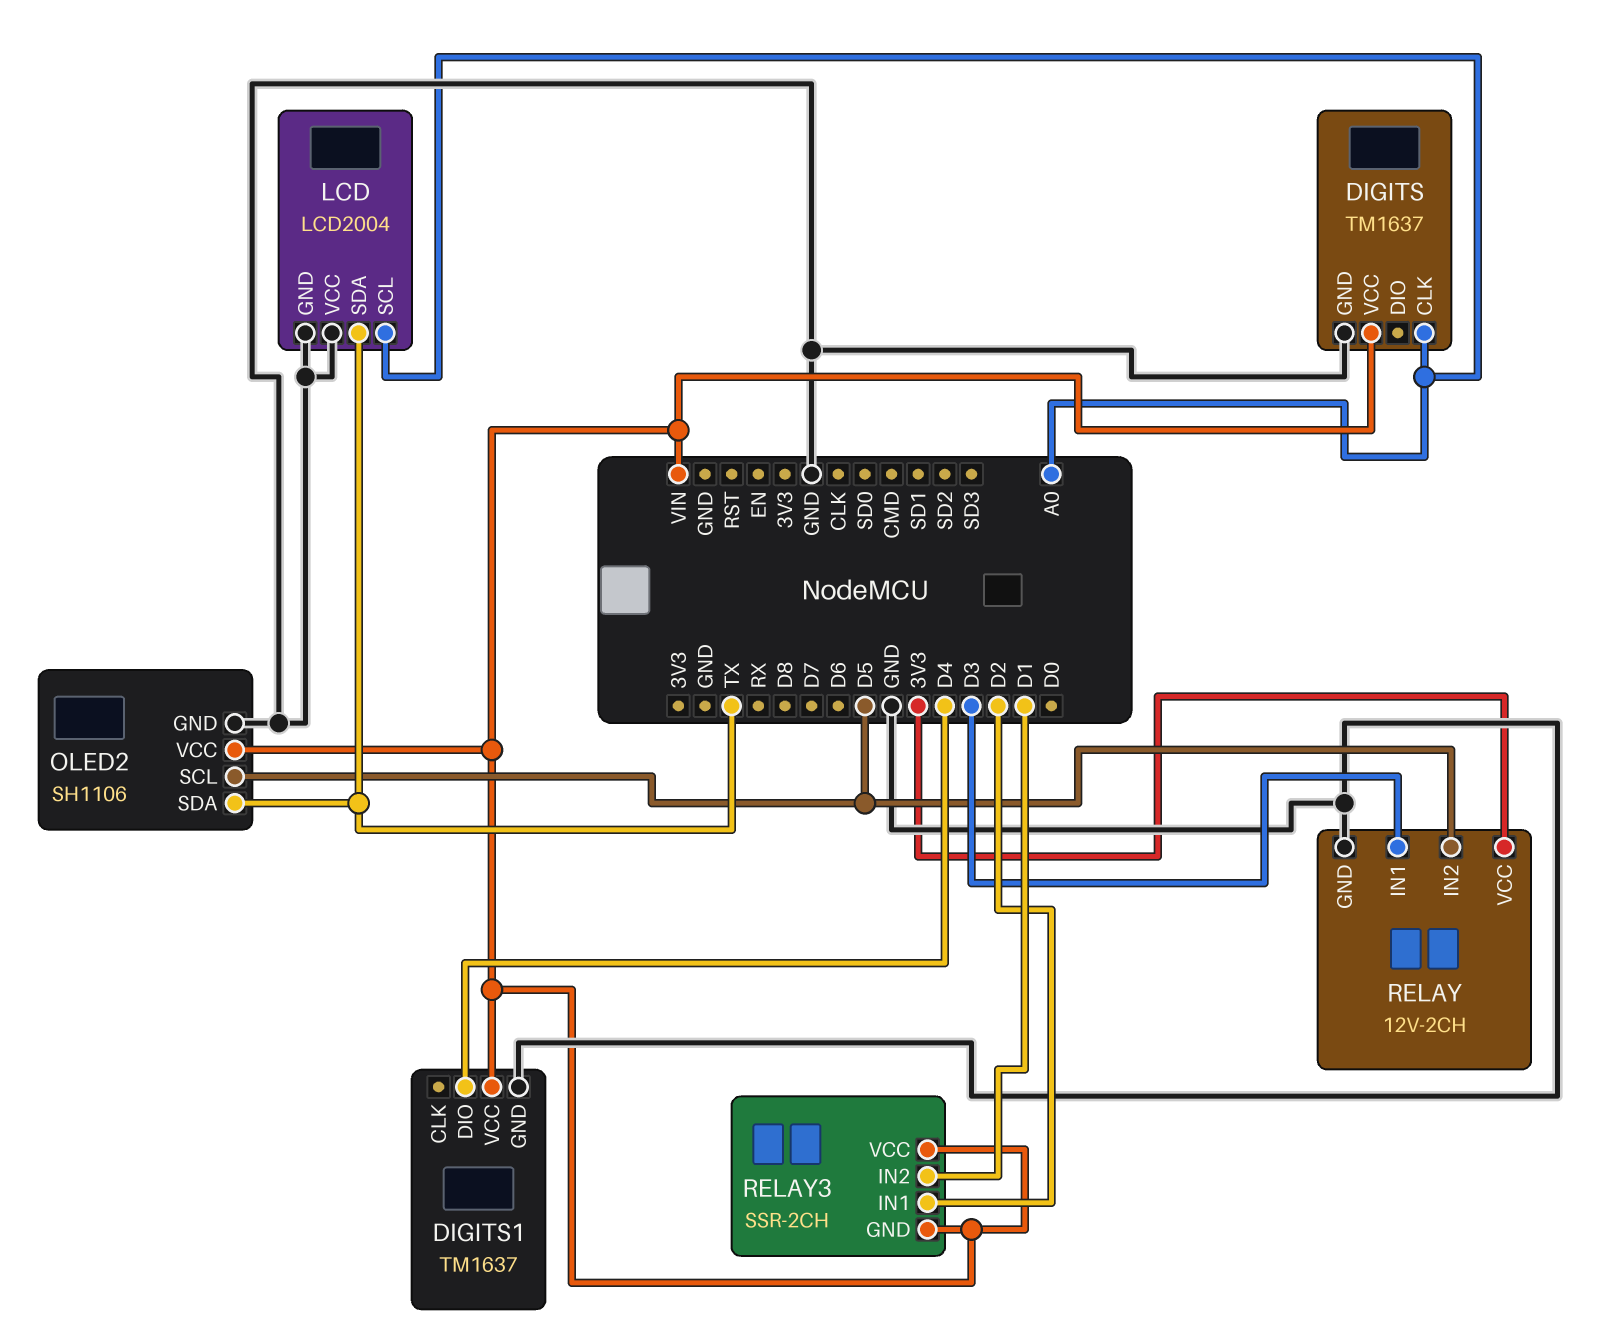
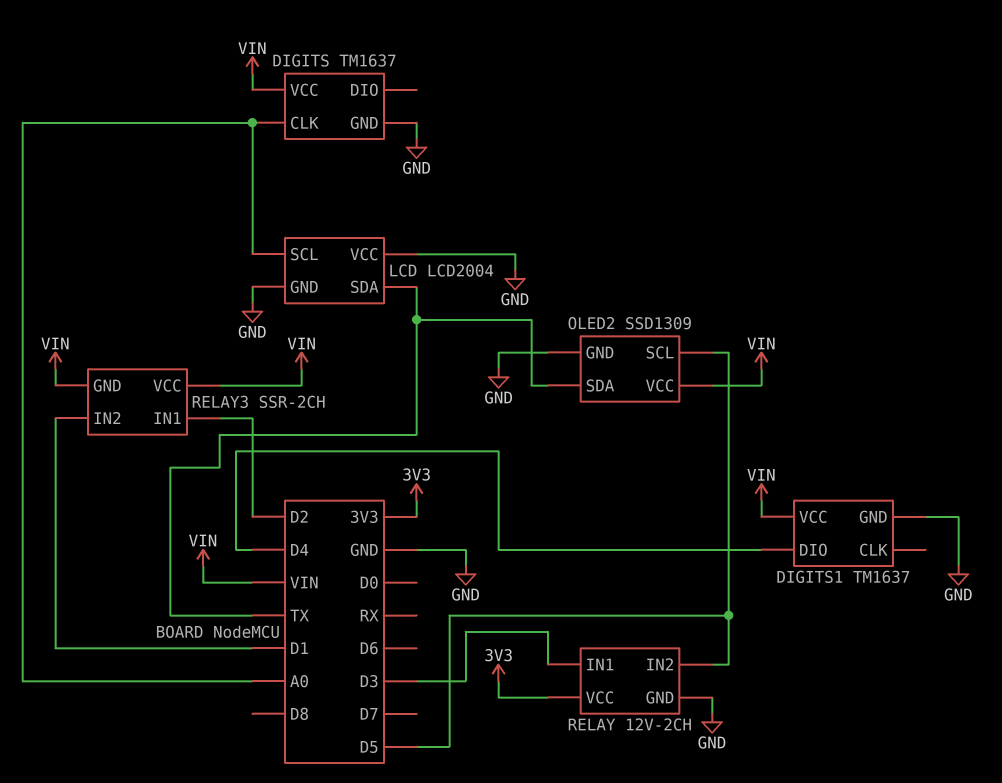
OLED2: SH1106 -> SSD1309

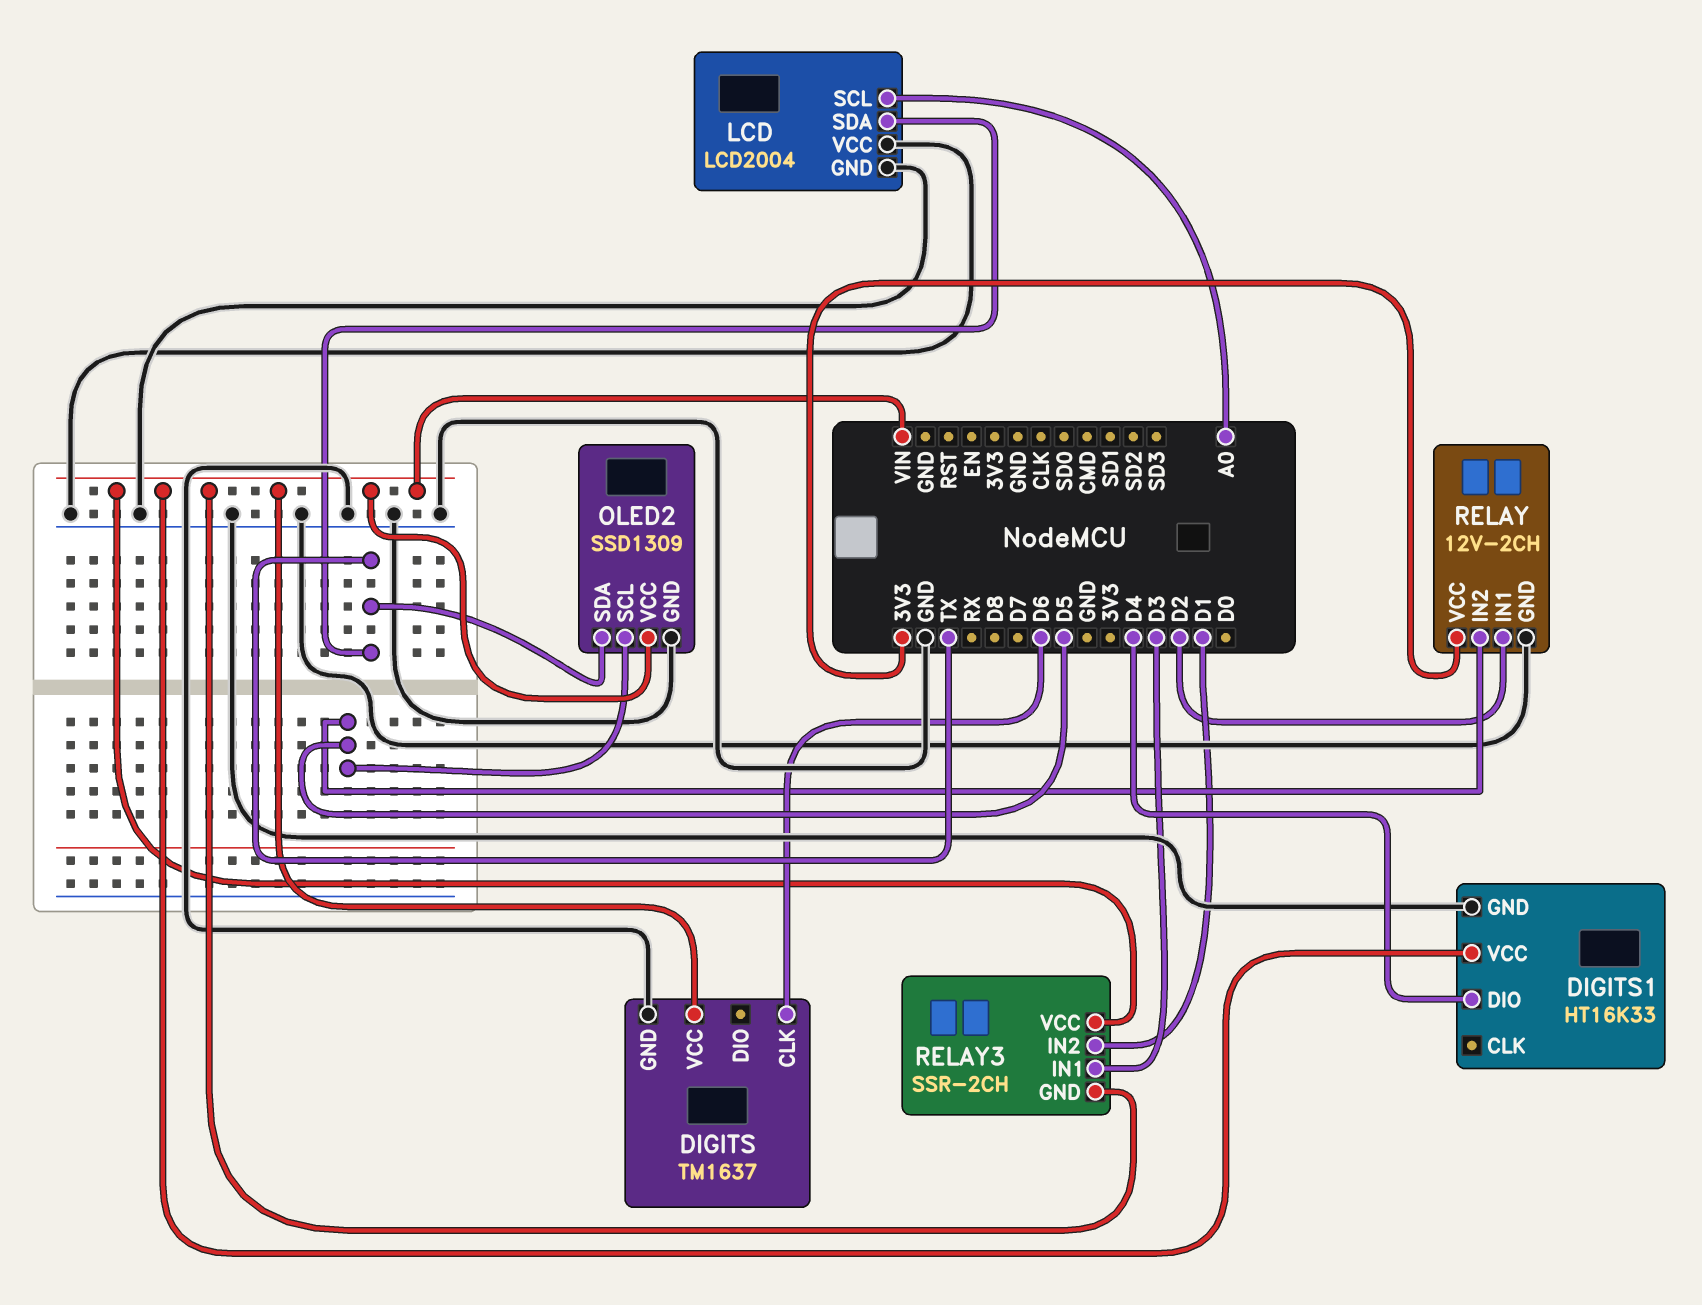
DIGITS pin CLK: A0 -> D6
DIGITS1: TM1637 -> HT16K33
RELAY pin IN1: D3 -> D2
RELAY3 pin IN1: D2 -> D3

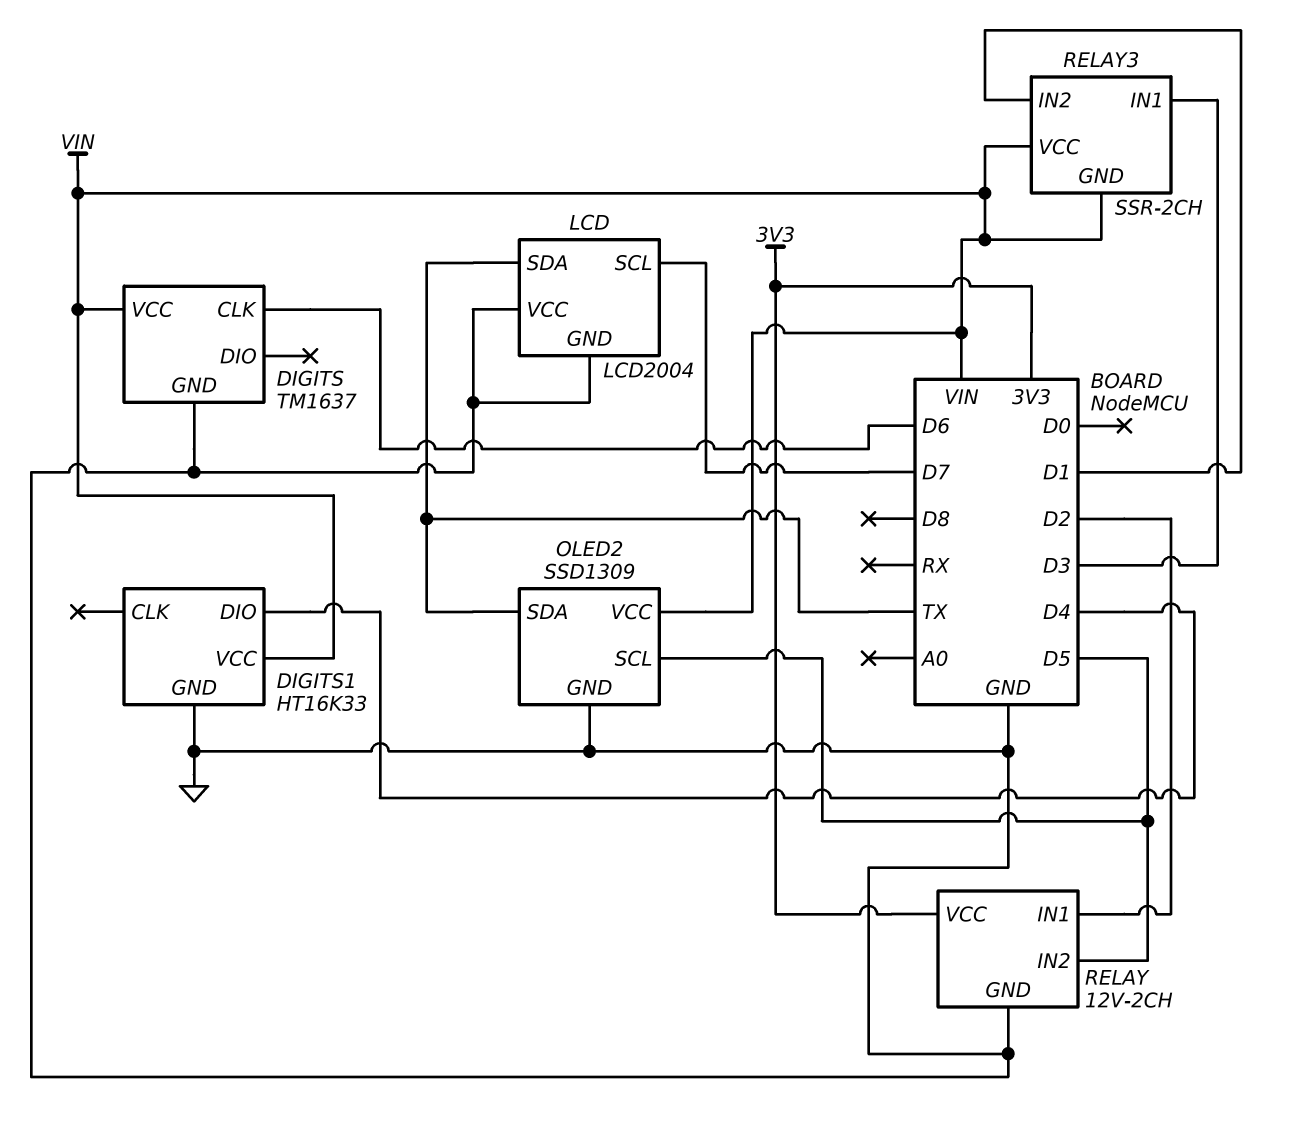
LCD pin SCL: A0 -> D7

